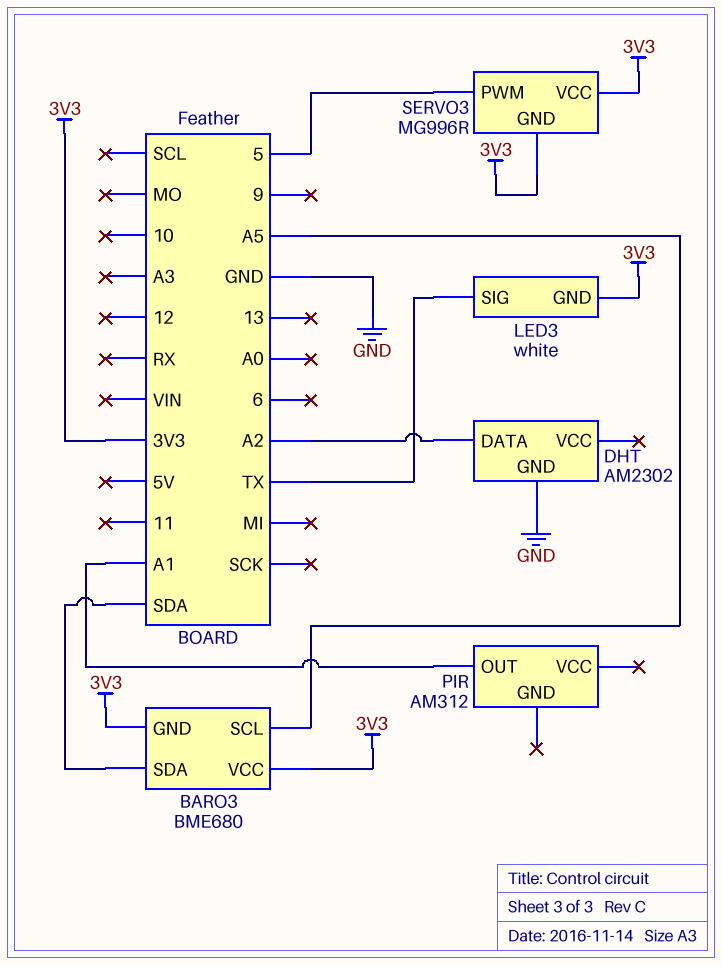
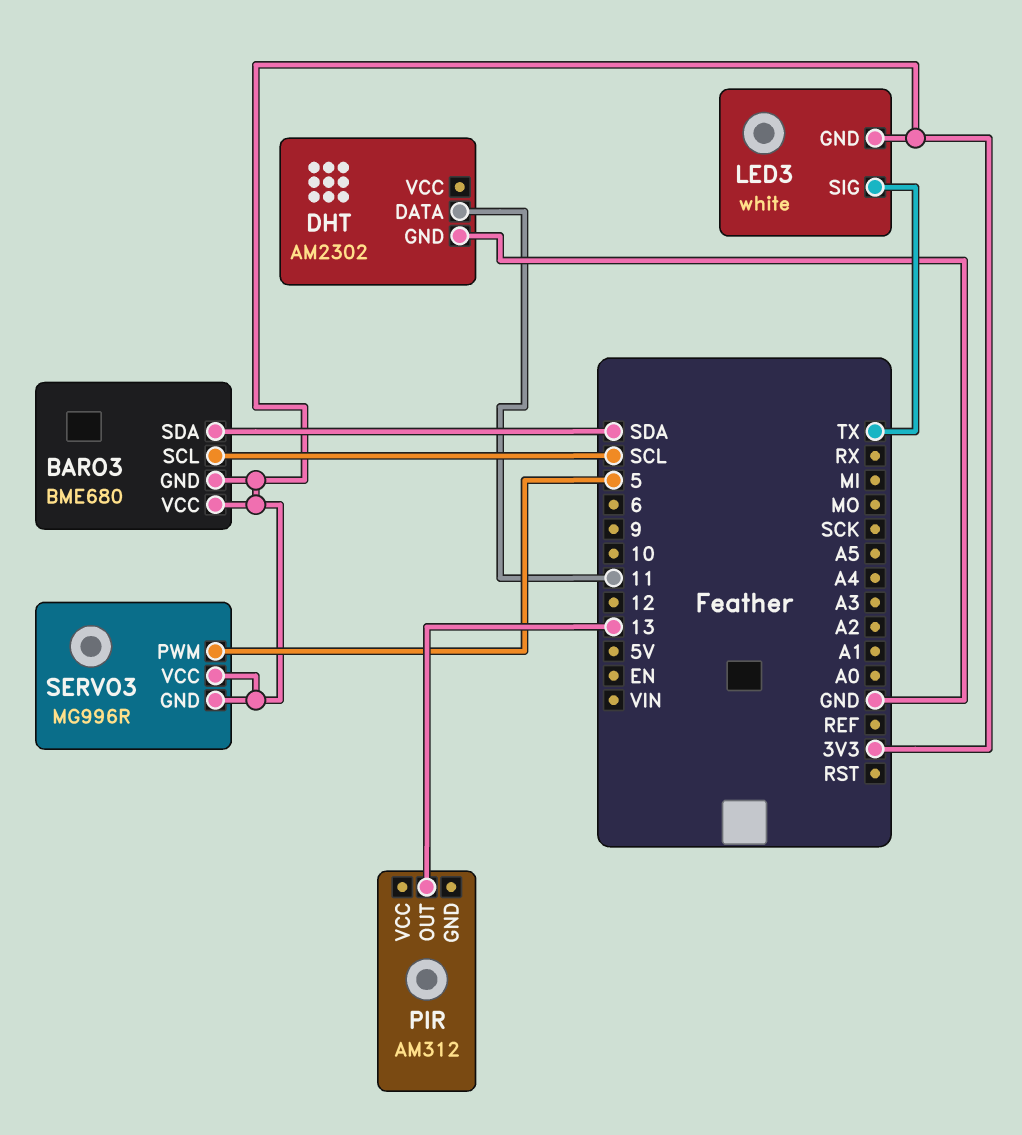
BARO3 pin SCL: A5 -> SCL
DHT pin DATA: A2 -> 11
PIR pin OUT: A1 -> 13

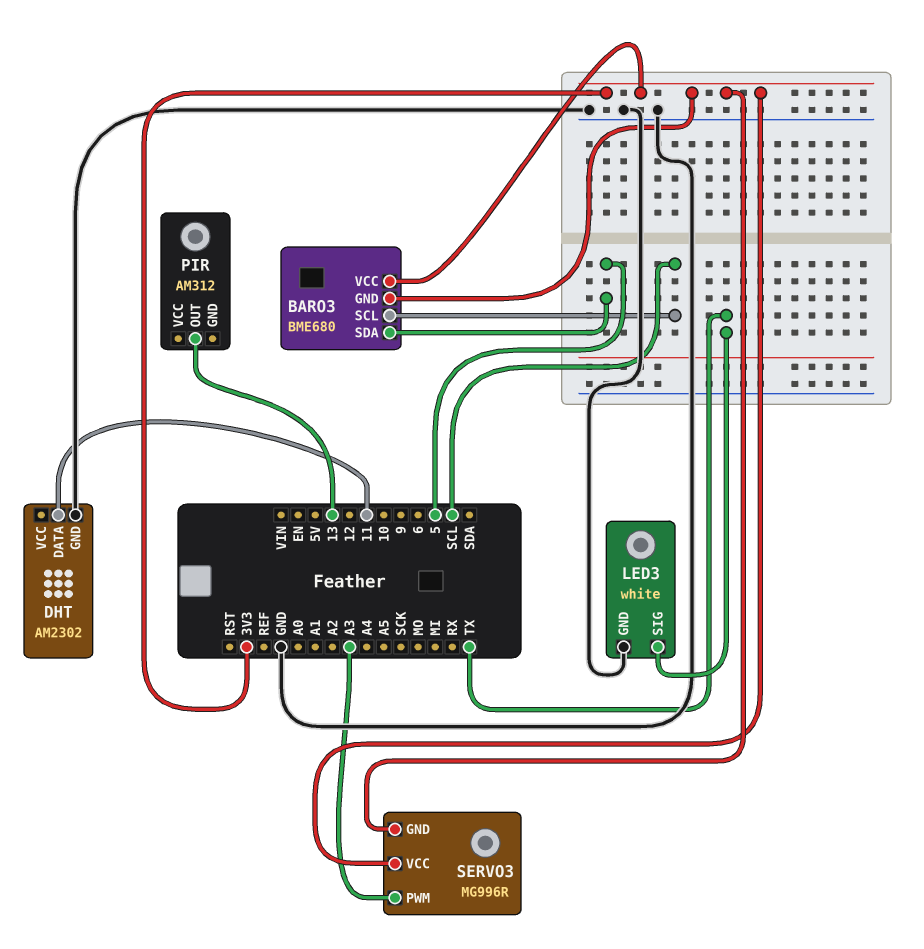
BARO3 pin SDA: SDA -> 5
LED3 pin GND: 3V3 -> GND
SERVO3 pin PWM: 5 -> A3

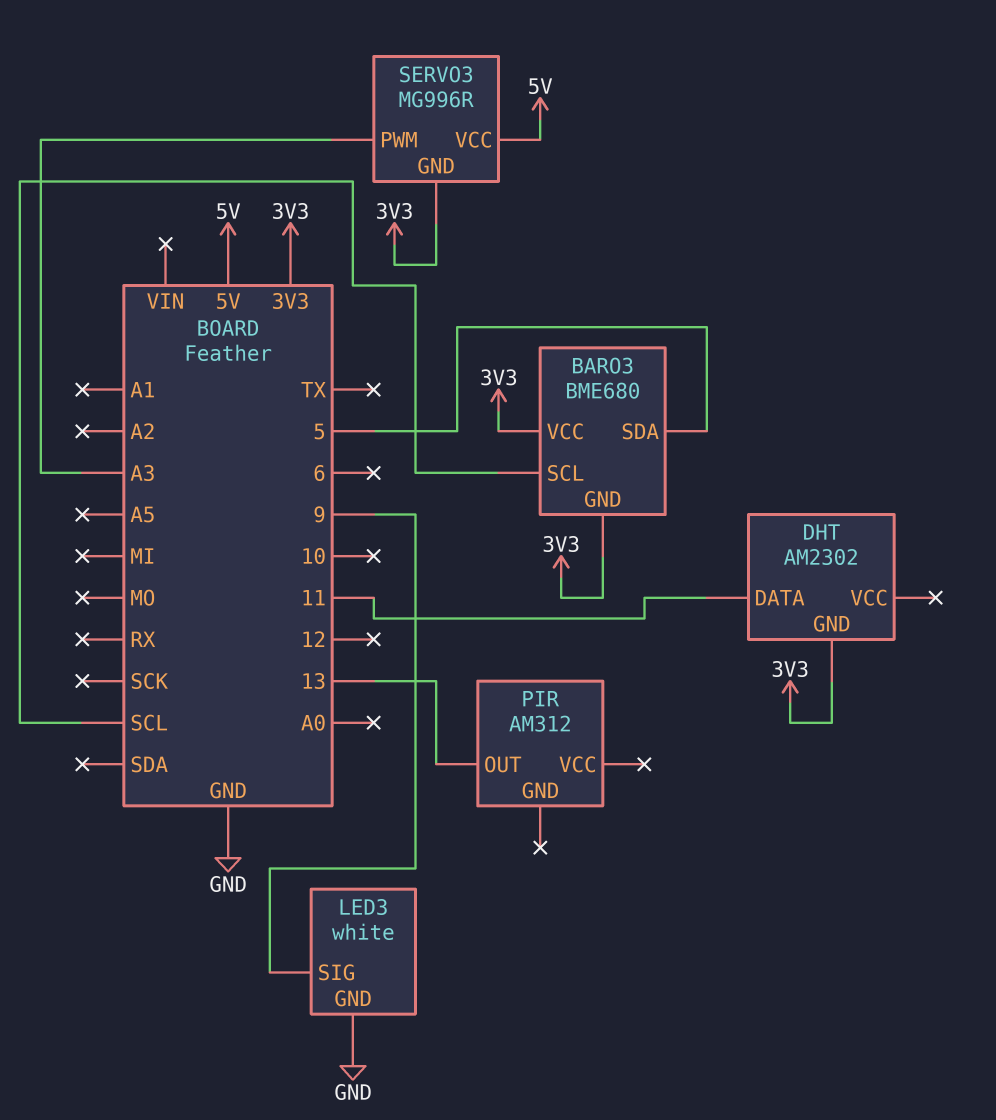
DHT pin GND: GND -> 3V3
LED3 pin SIG: TX -> 9
SERVO3 pin VCC: 3V3 -> 5V

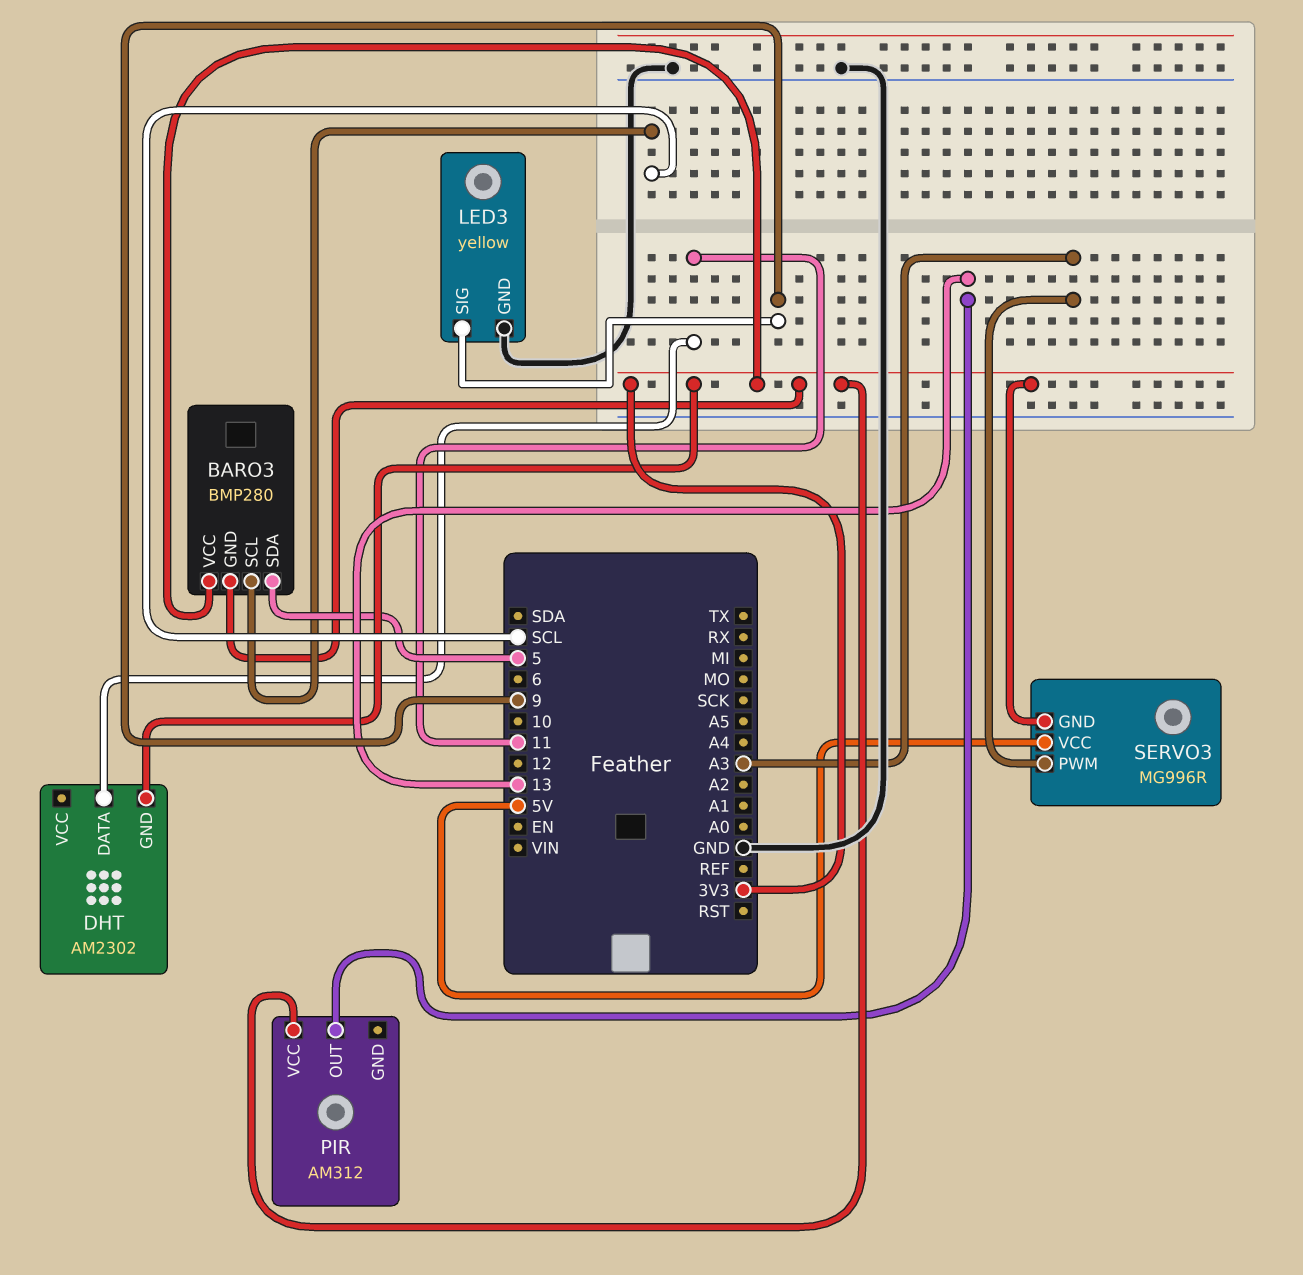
BARO3: BME680 -> BMP280
LED3: white -> yellow
PIR pin VCC: none -> 3V3

